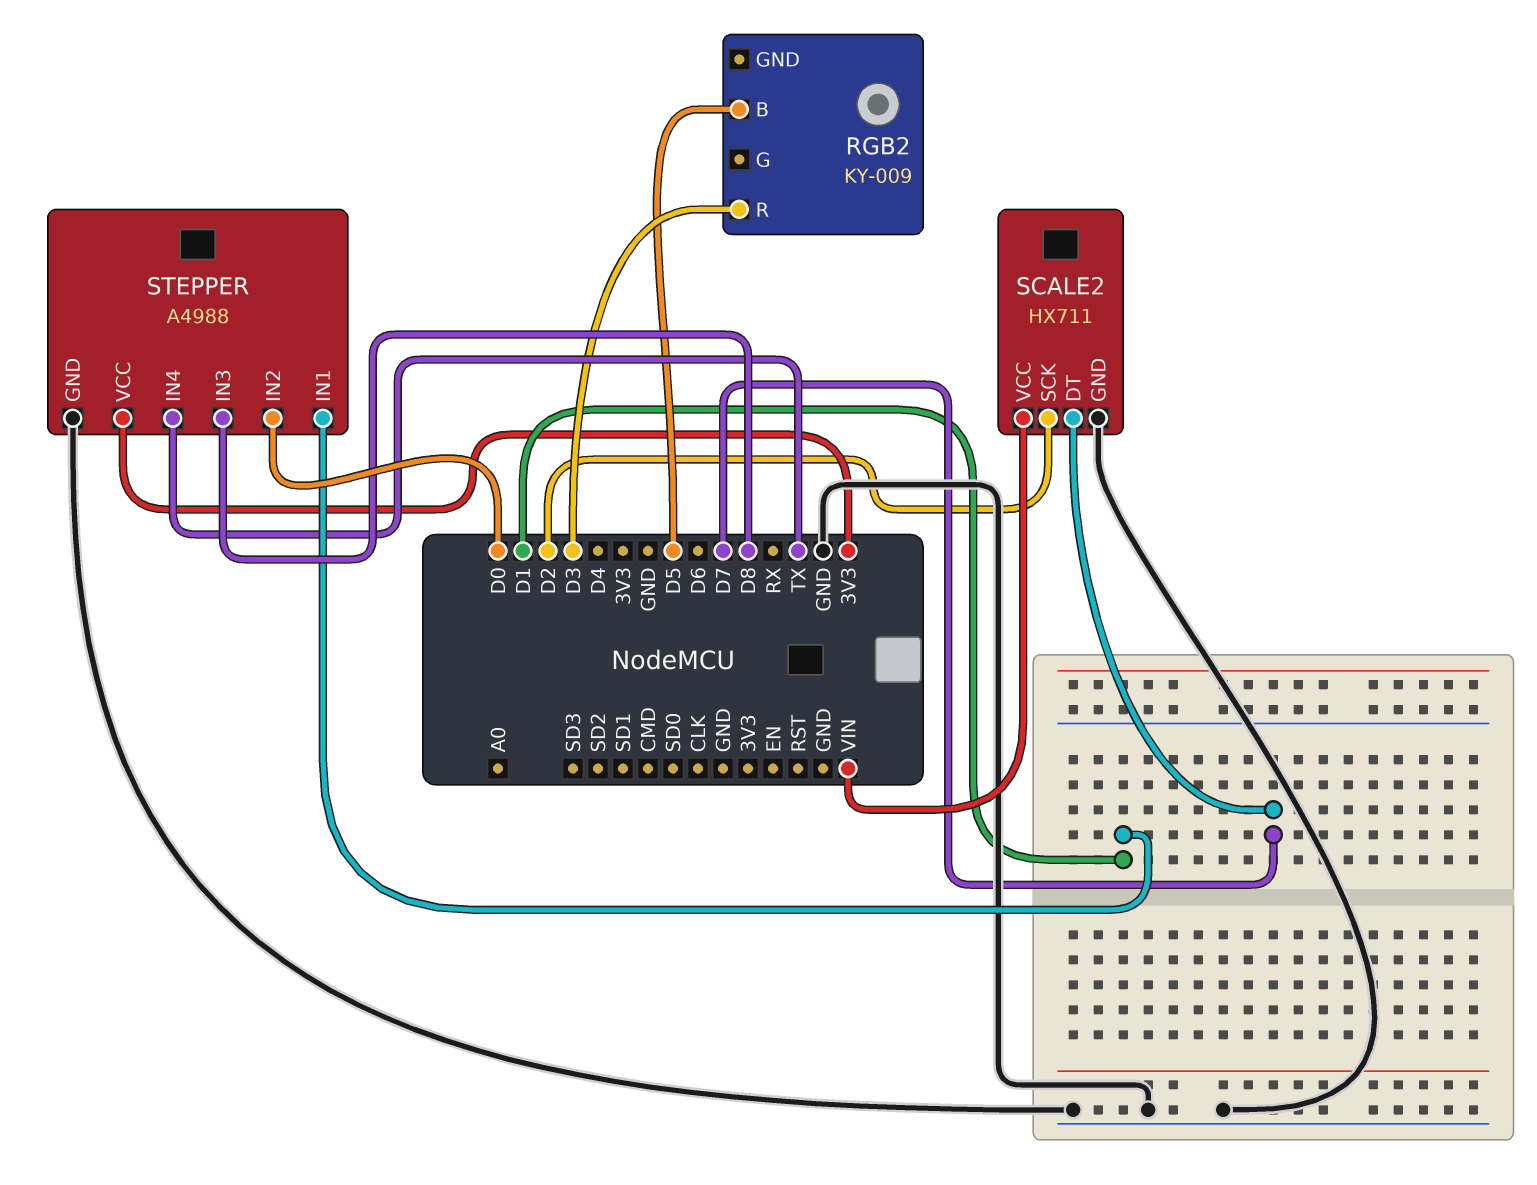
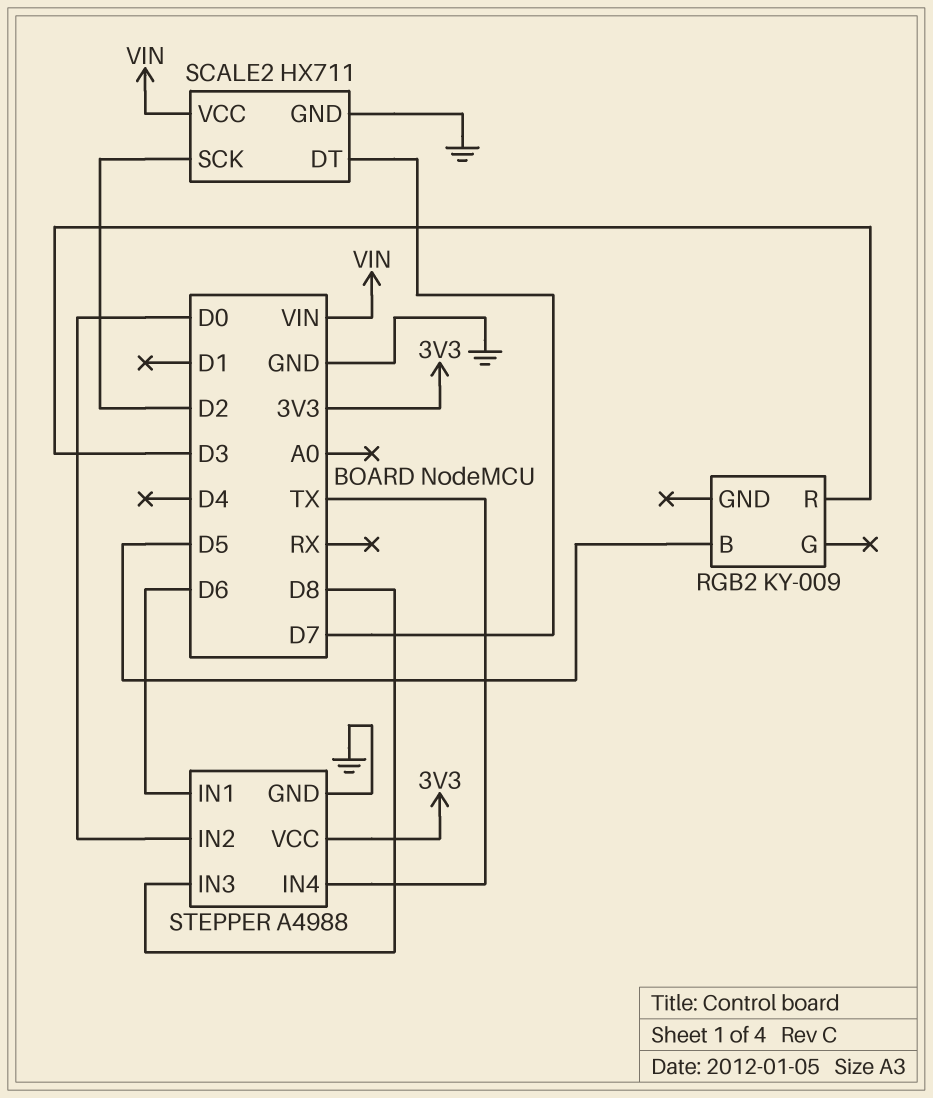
STEPPER pin IN1: D1 -> D6

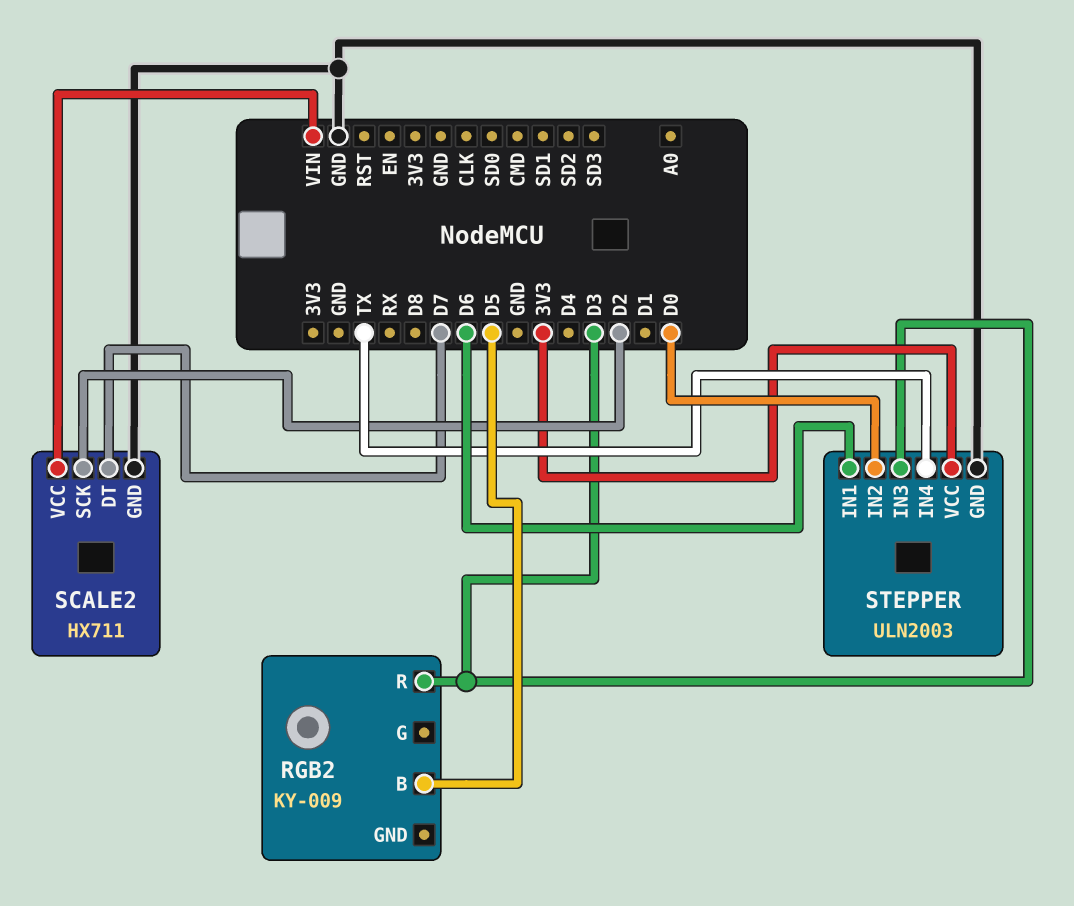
STEPPER: A4988 -> ULN2003
STEPPER pin IN3: D8 -> D3

